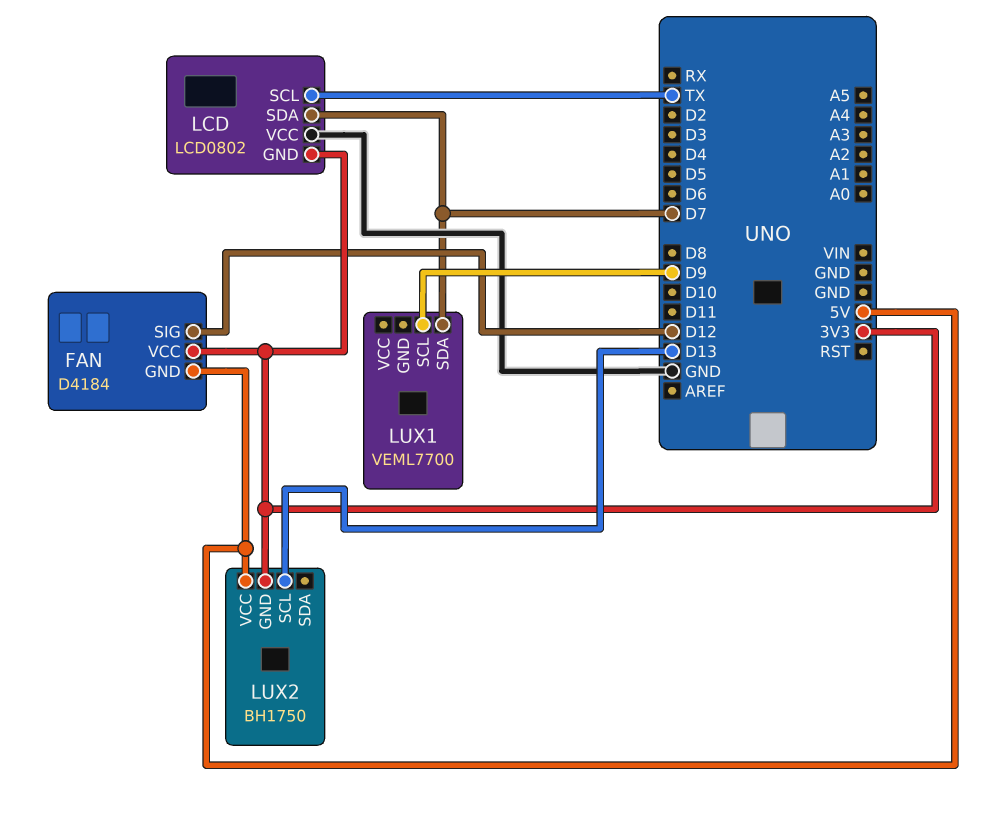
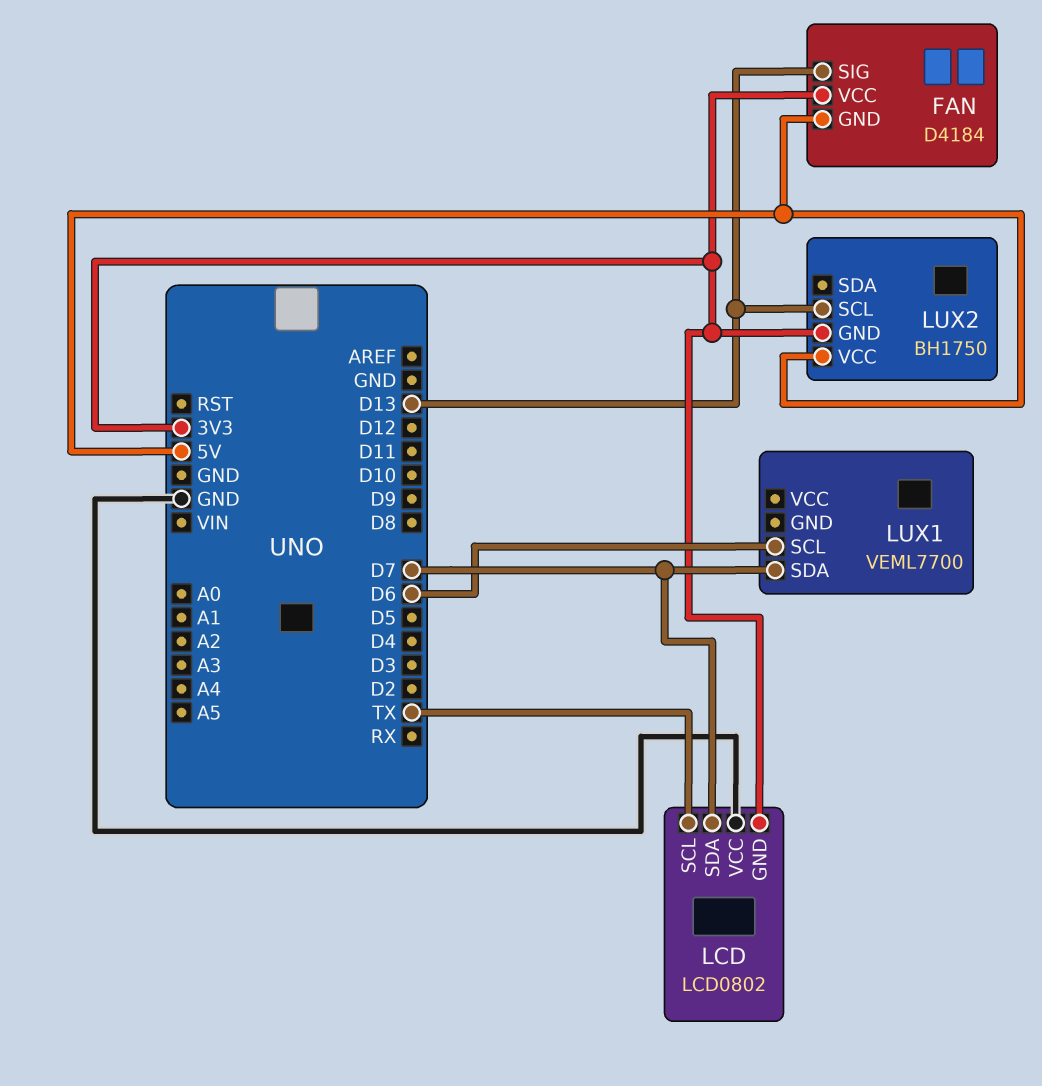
FAN pin SIG: D12 -> D13
LUX1 pin SCL: D9 -> D6

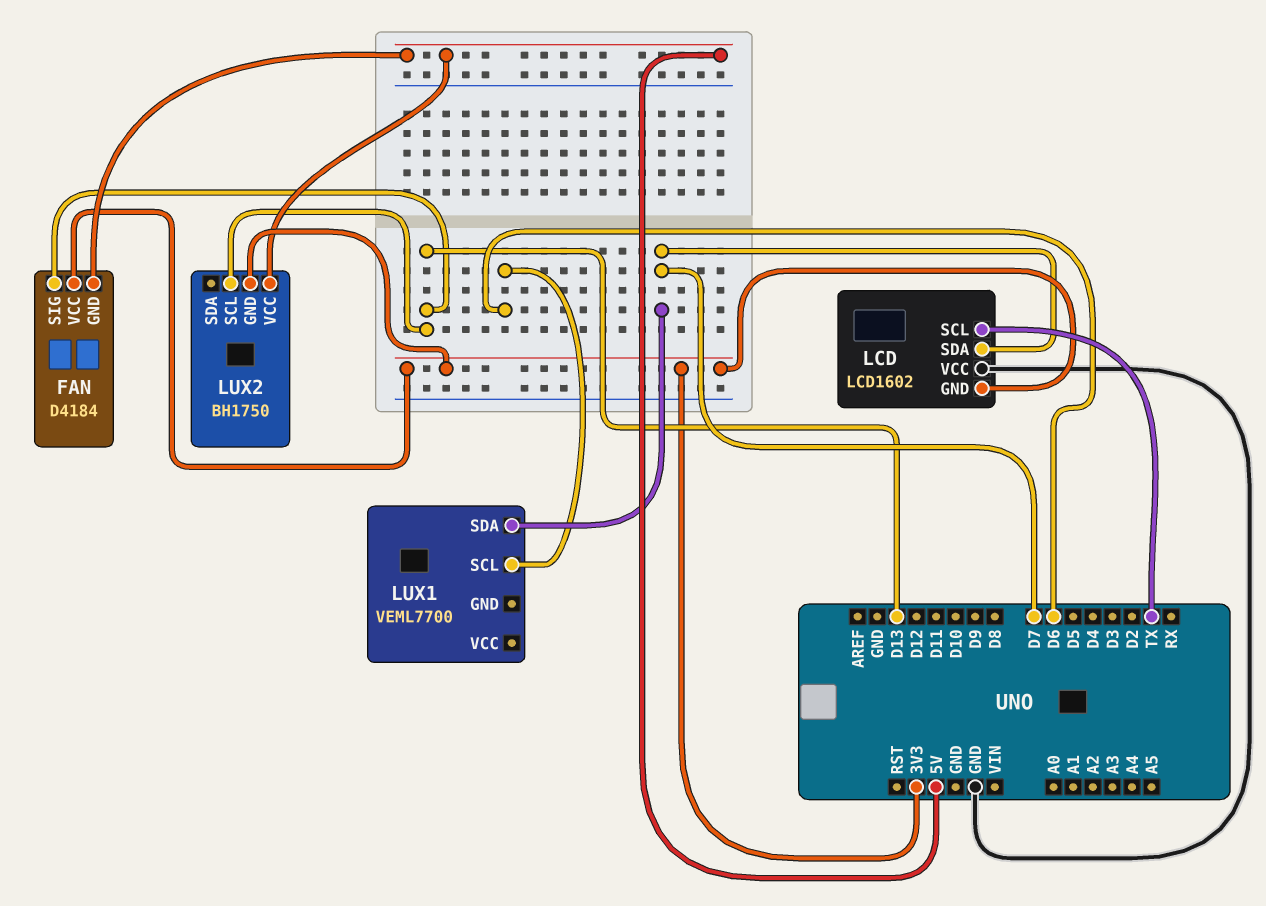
LCD: LCD0802 -> LCD1602

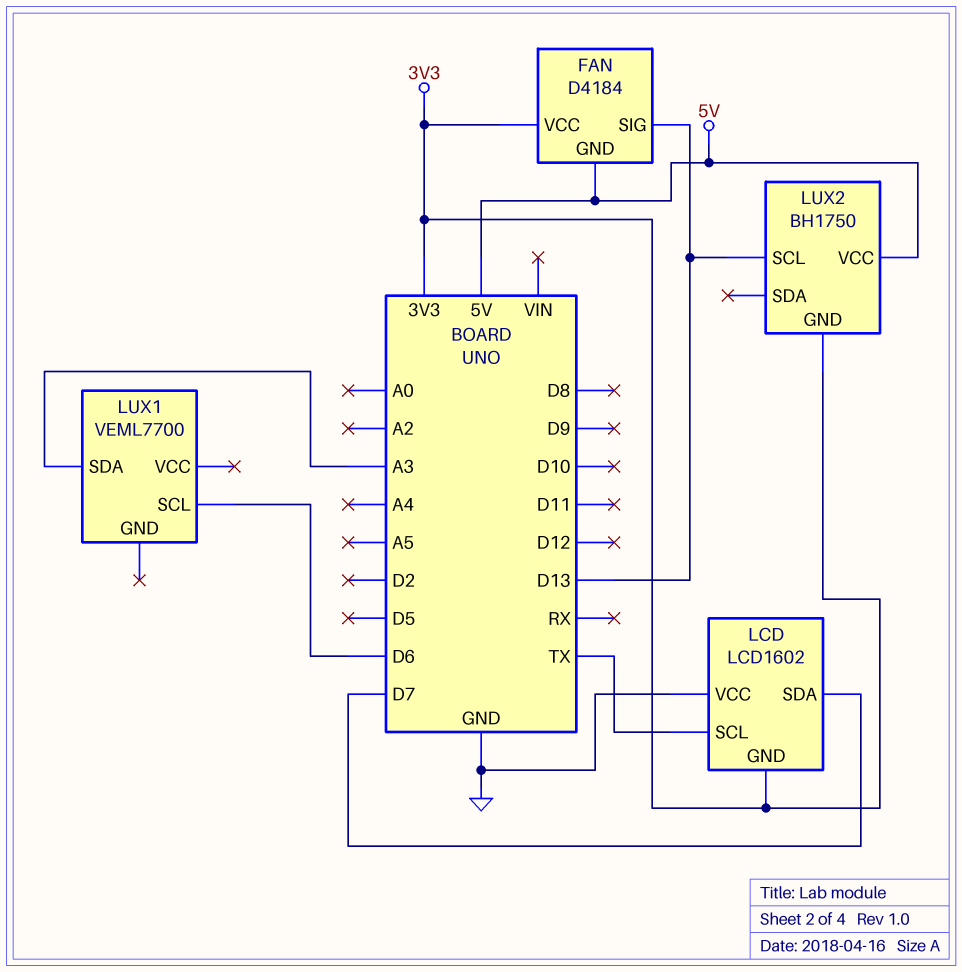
LUX1 pin SDA: D7 -> A3

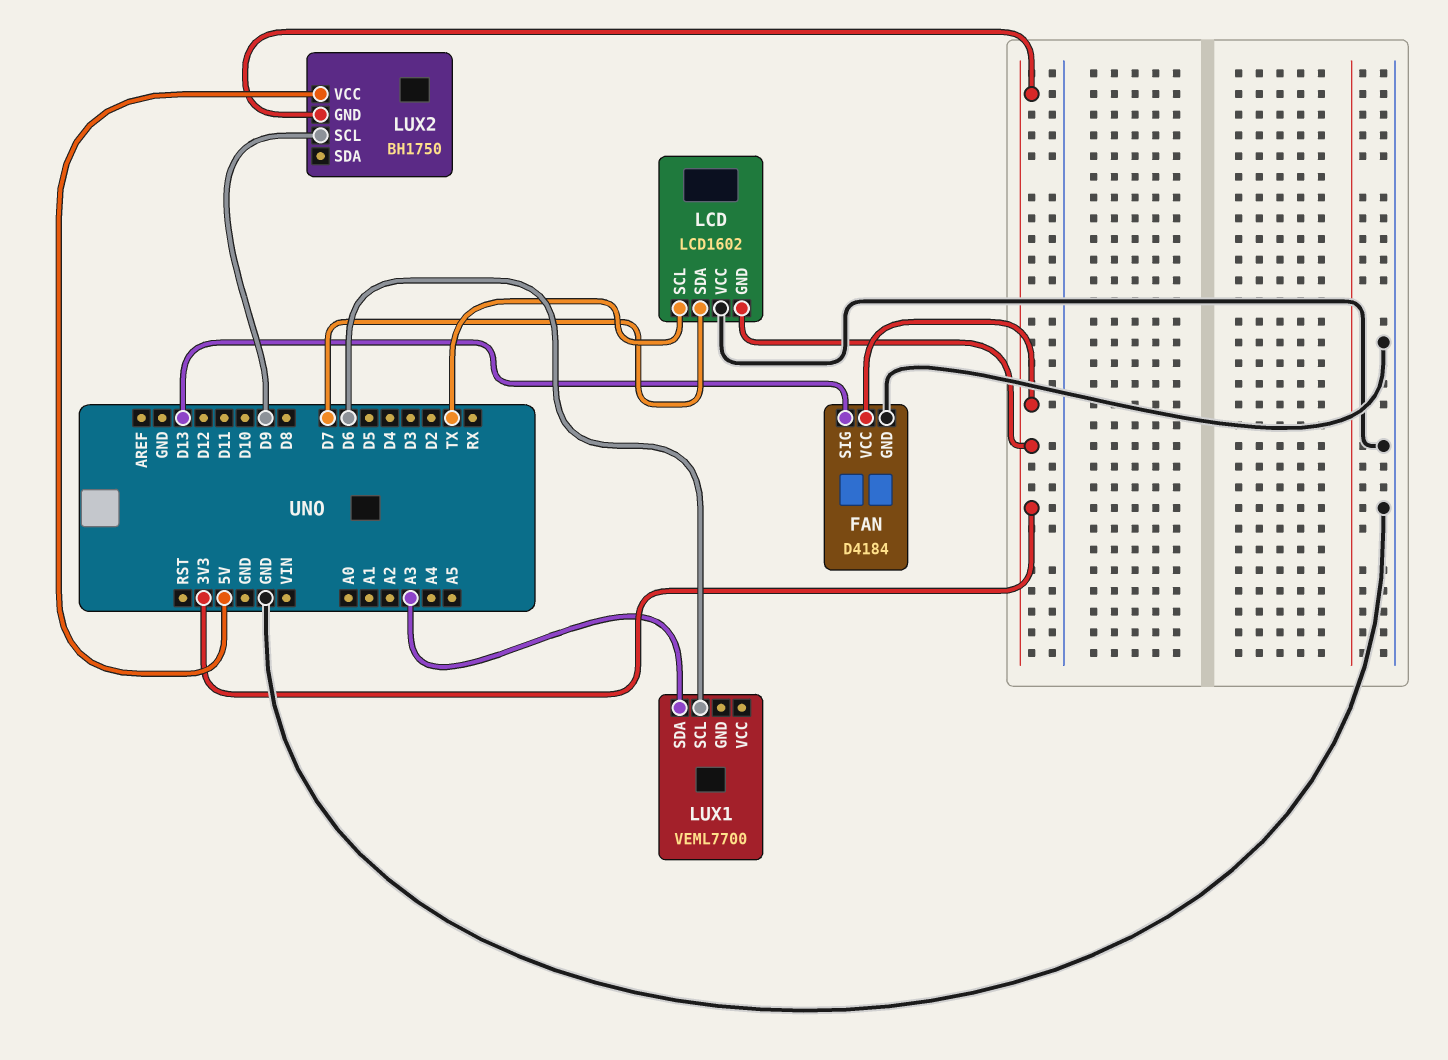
FAN pin GND: 5V -> GND
LUX2 pin SCL: D13 -> D9

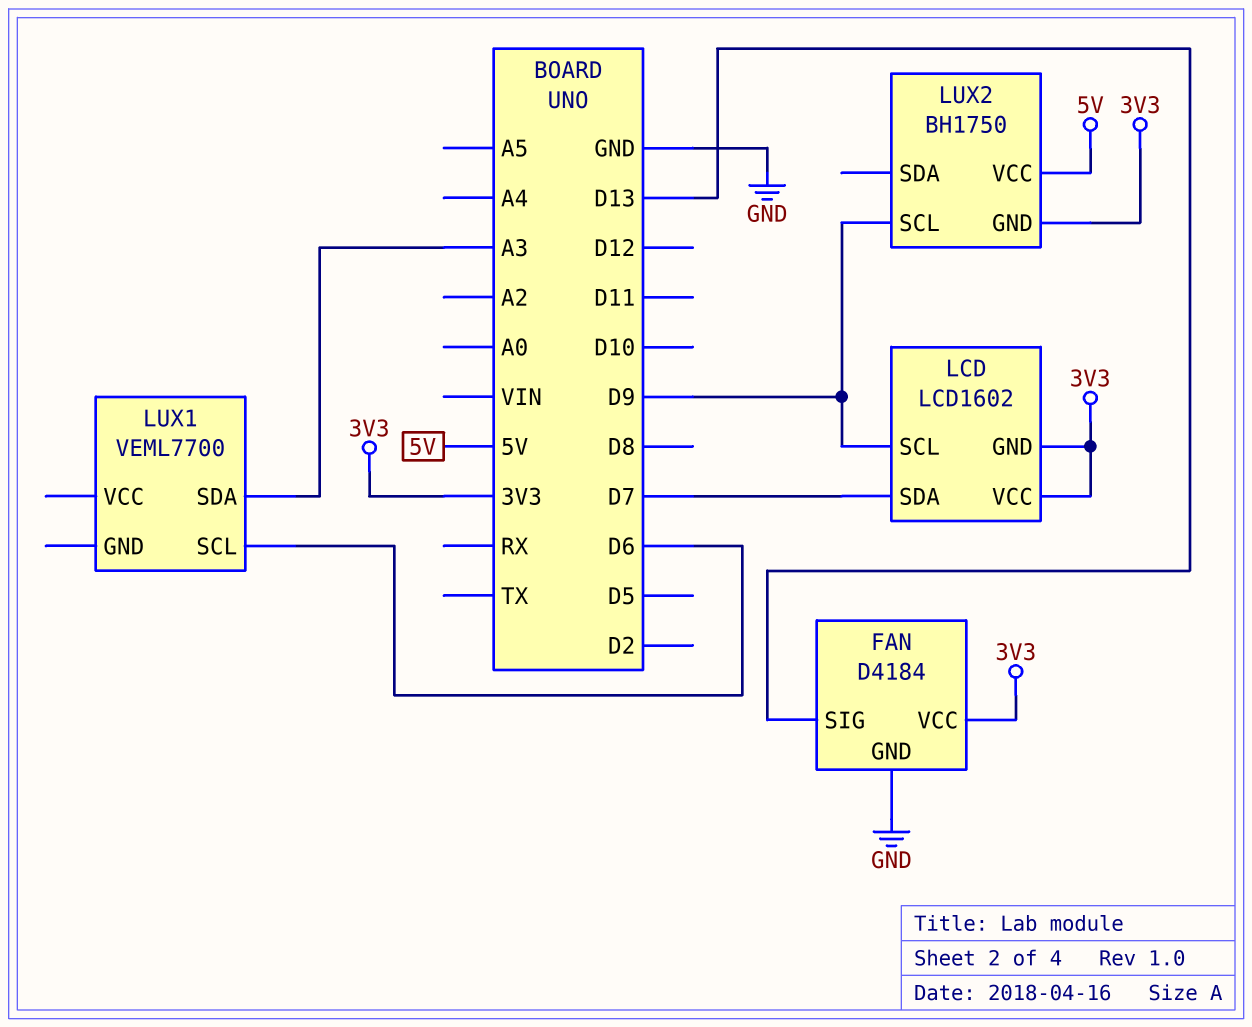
LCD pin SCL: TX -> D9
LCD pin VCC: GND -> 3V3

